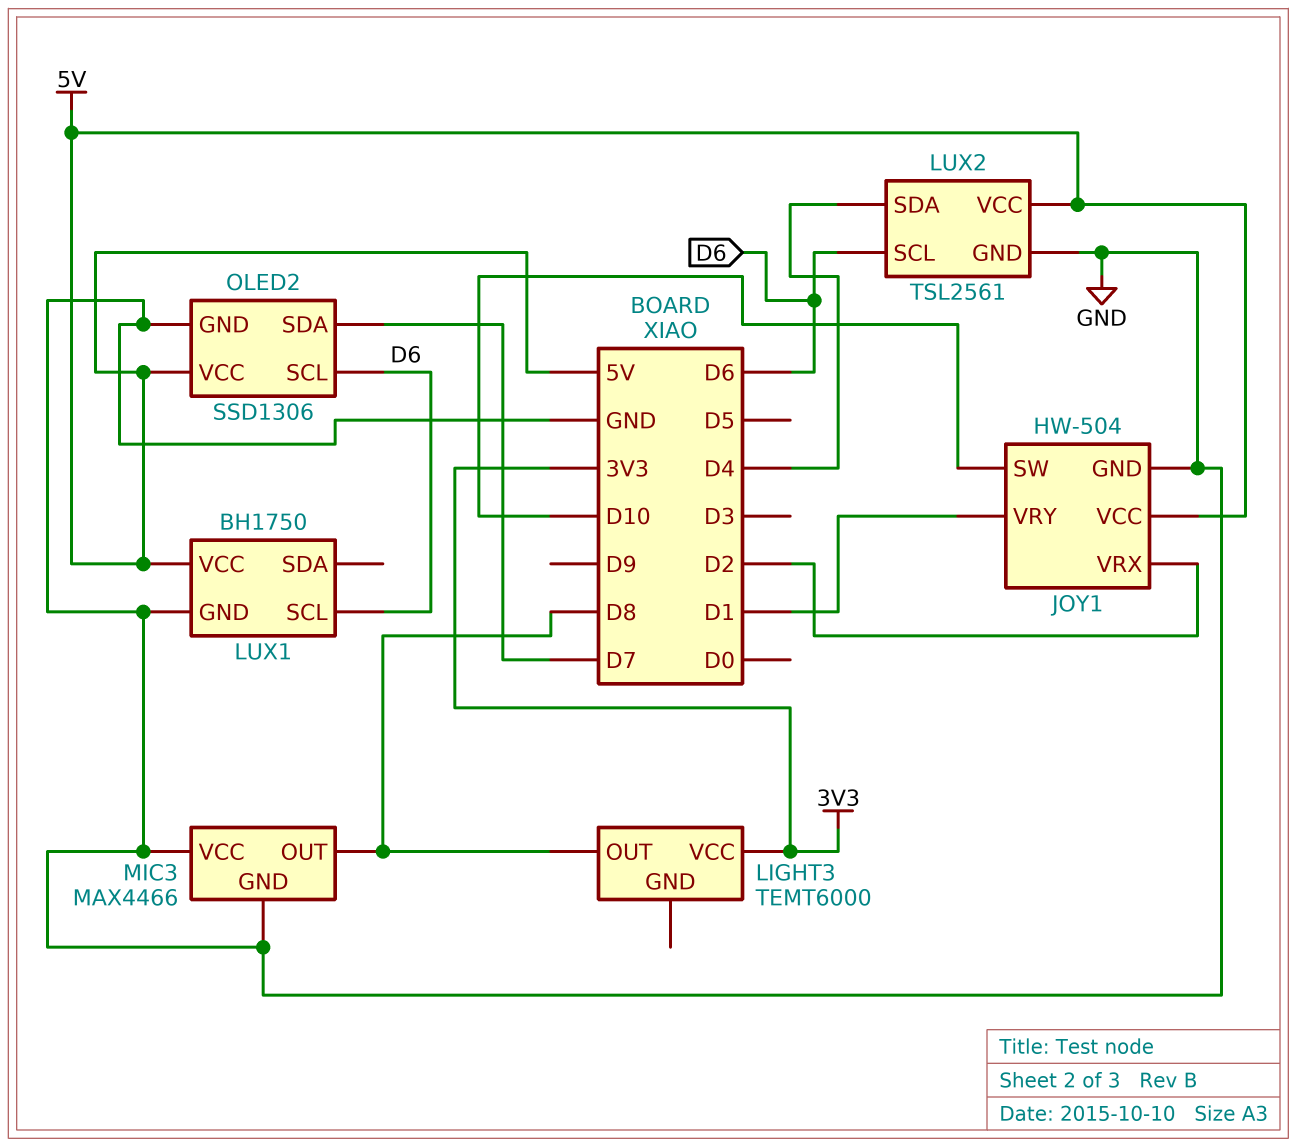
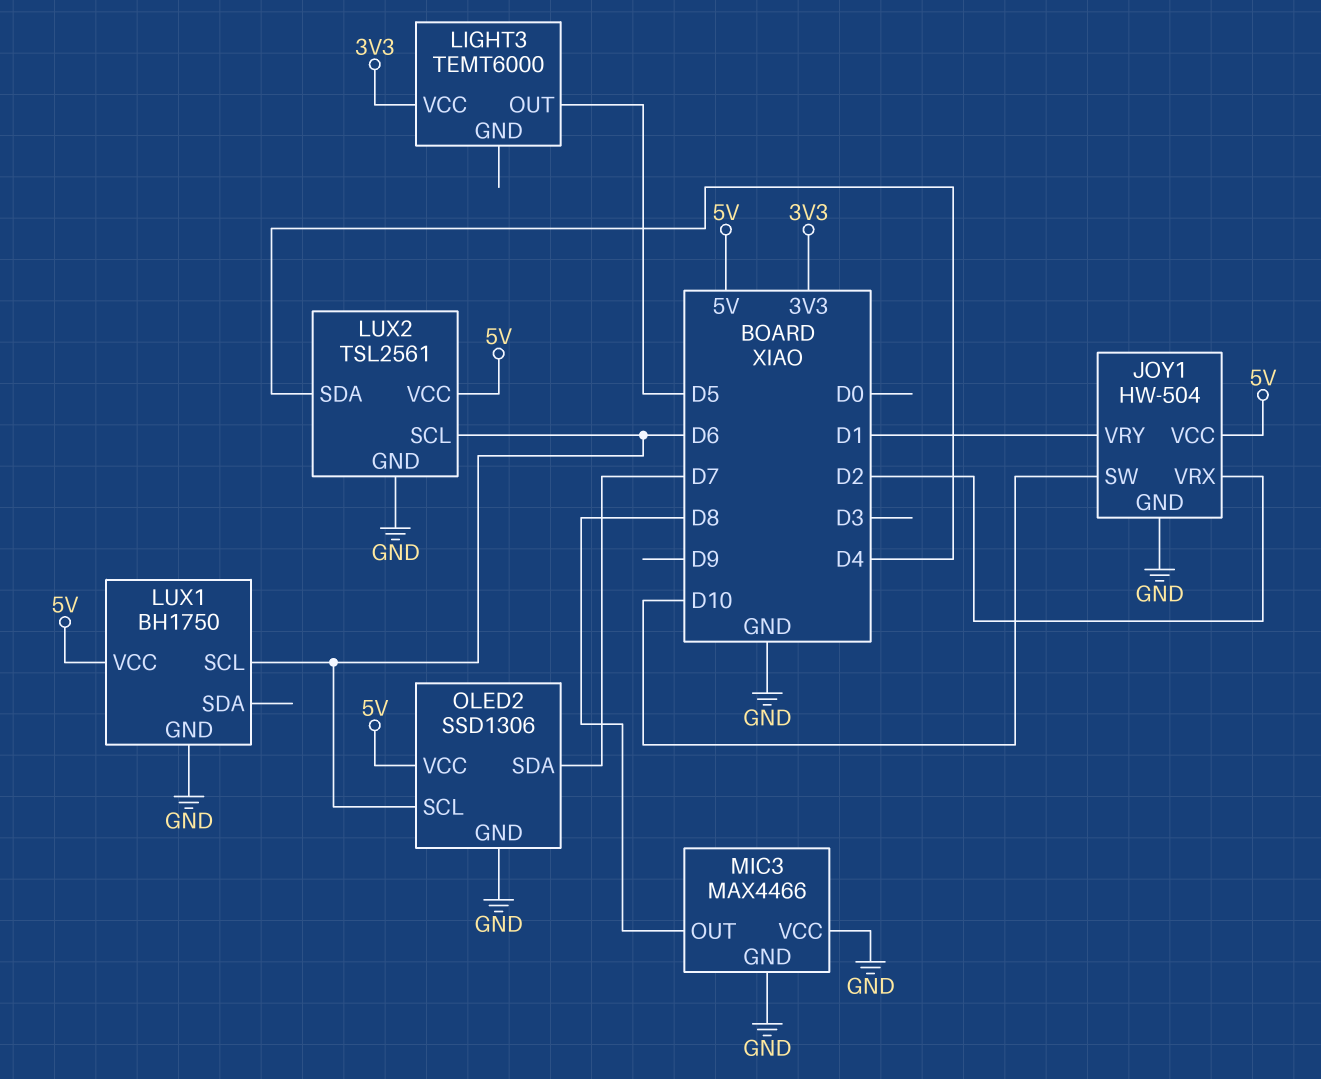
LIGHT3 pin OUT: D8 -> D5

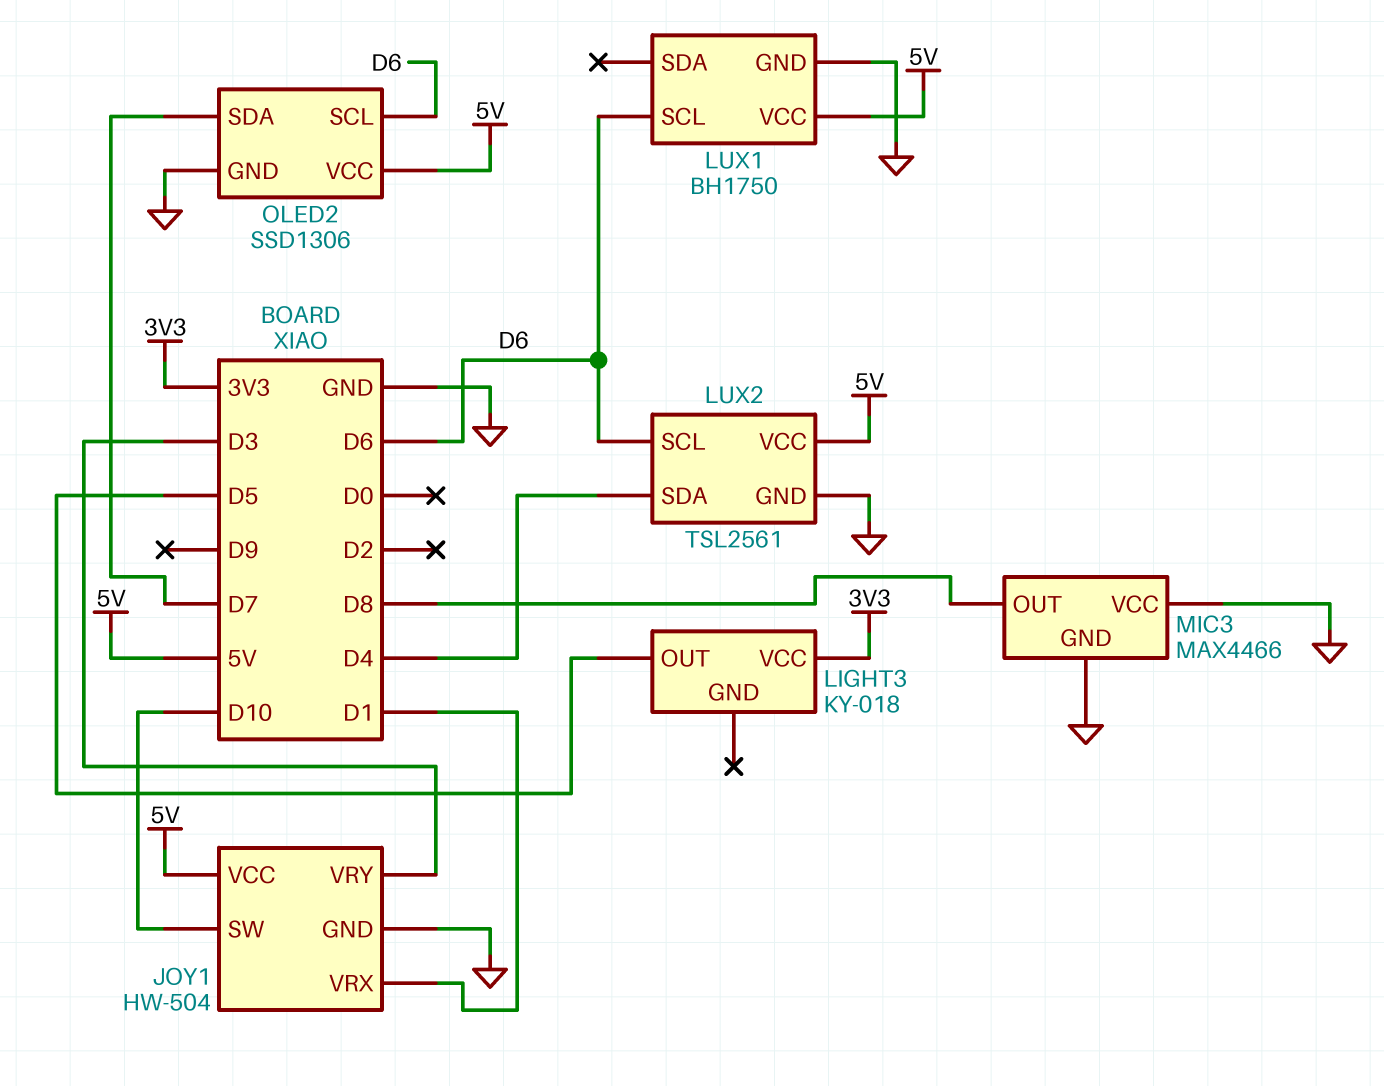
JOY1 pin VRX: D2 -> D1
JOY1 pin VRY: D1 -> D3
LIGHT3: TEMT6000 -> KY-018

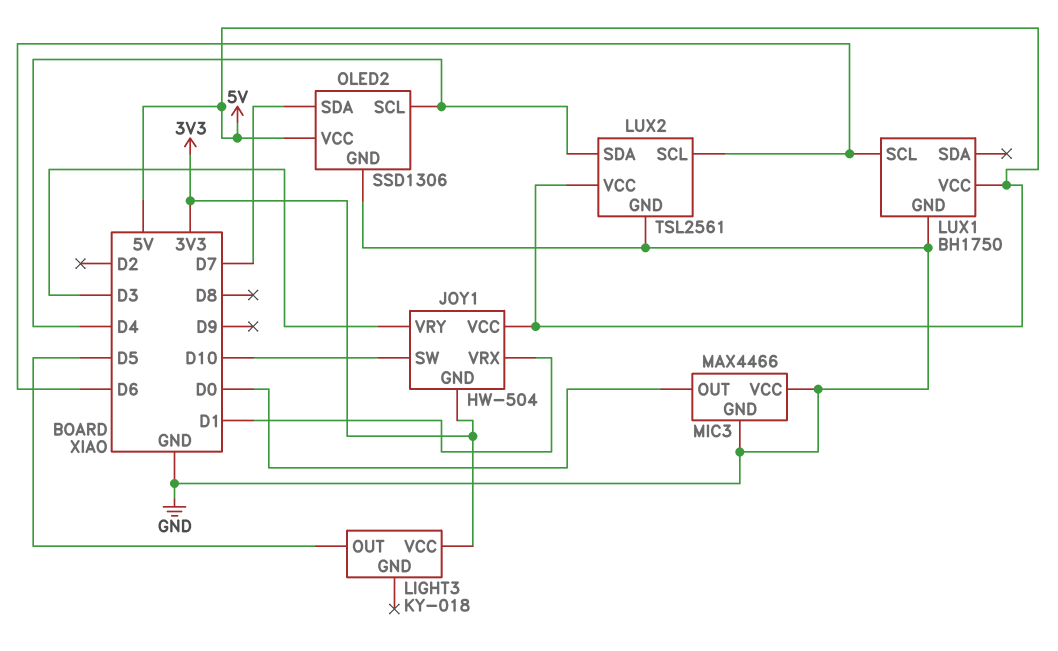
JOY1 pin GND: GND -> 3V3
MIC3 pin OUT: D8 -> D0
OLED2 pin SCL: D6 -> D4

